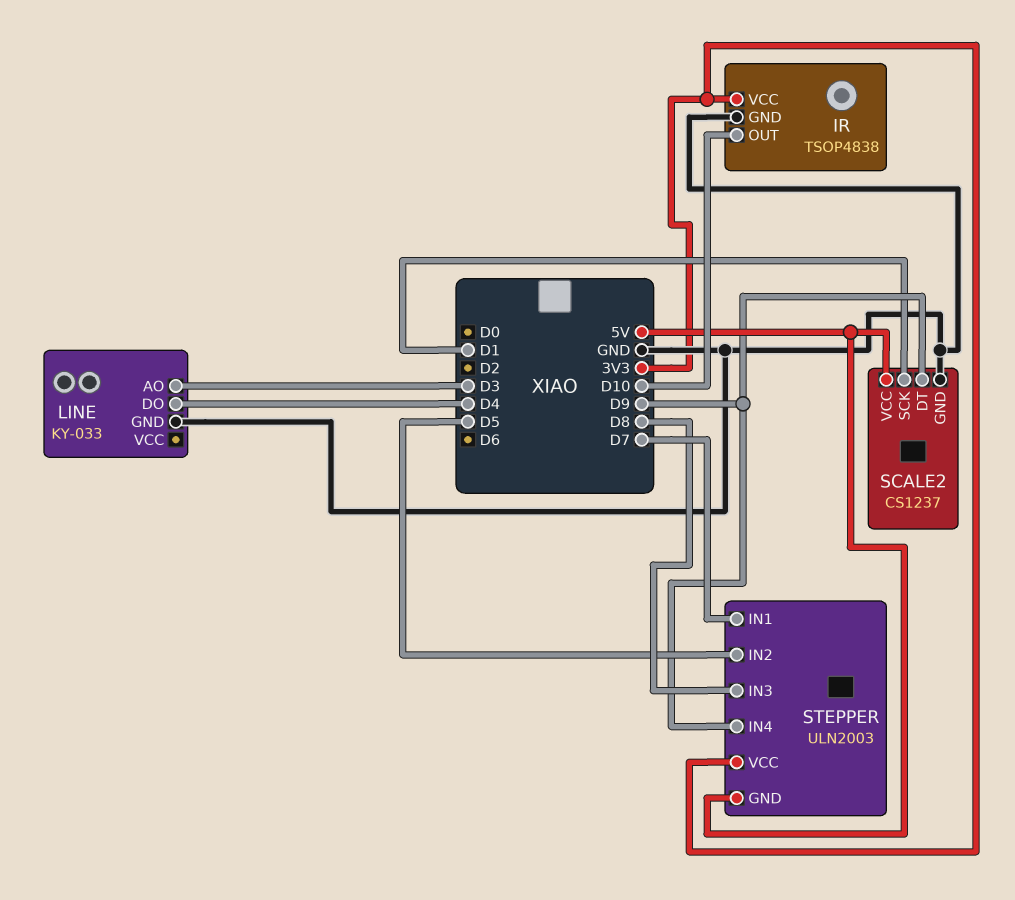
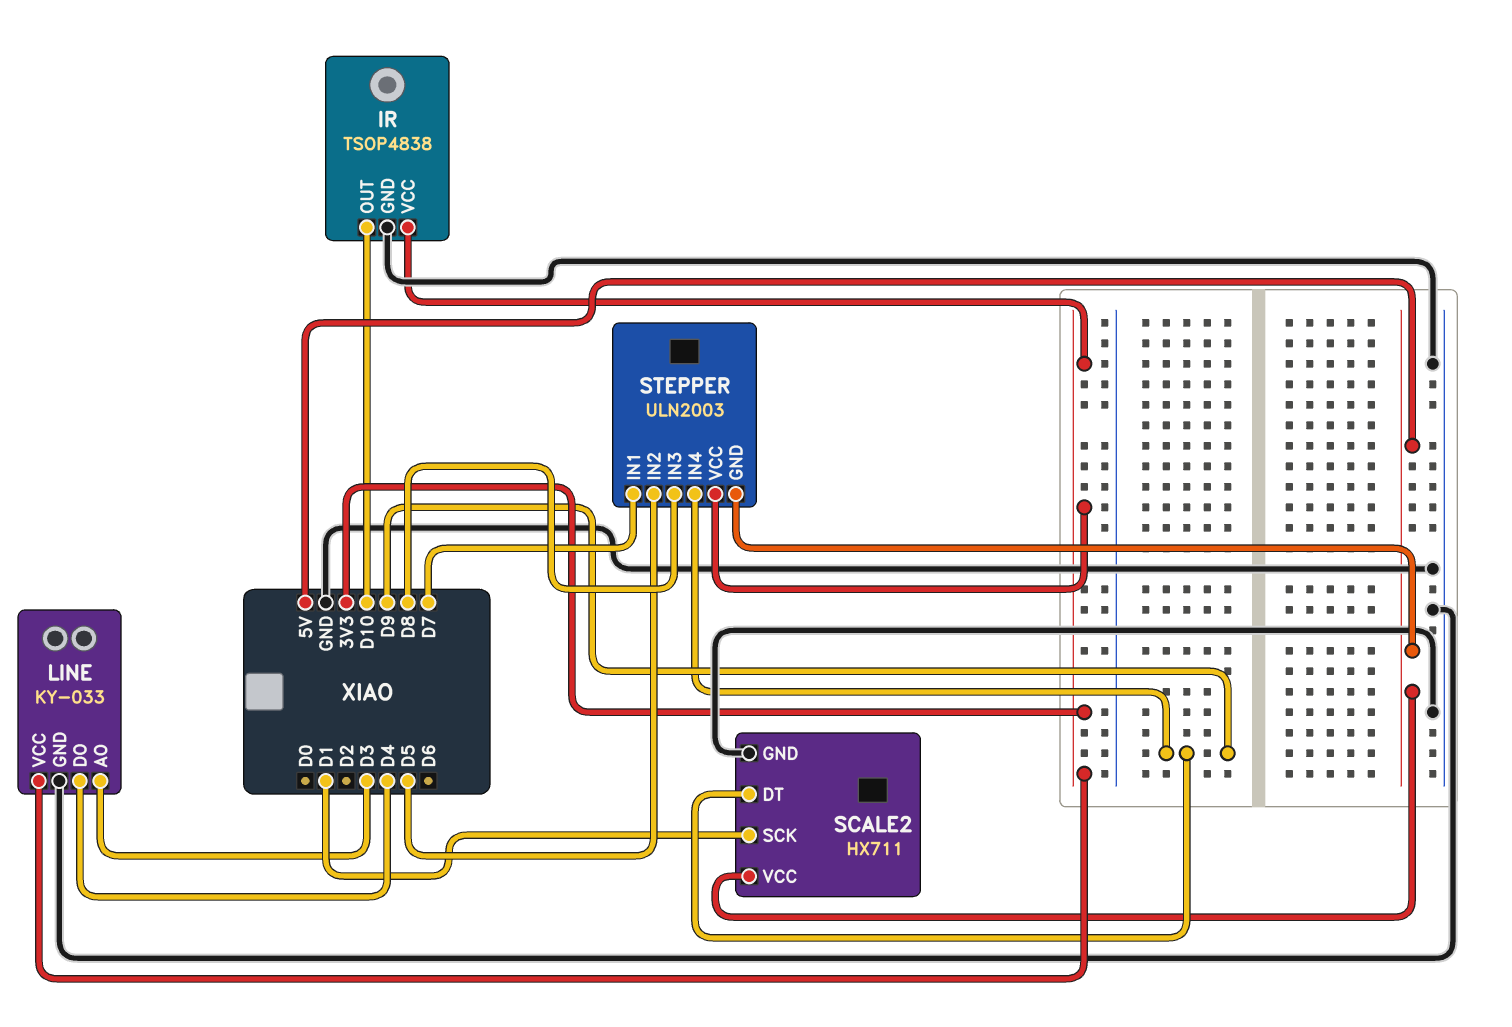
LINE pin VCC: none -> 3V3
SCALE2: CS1237 -> HX711

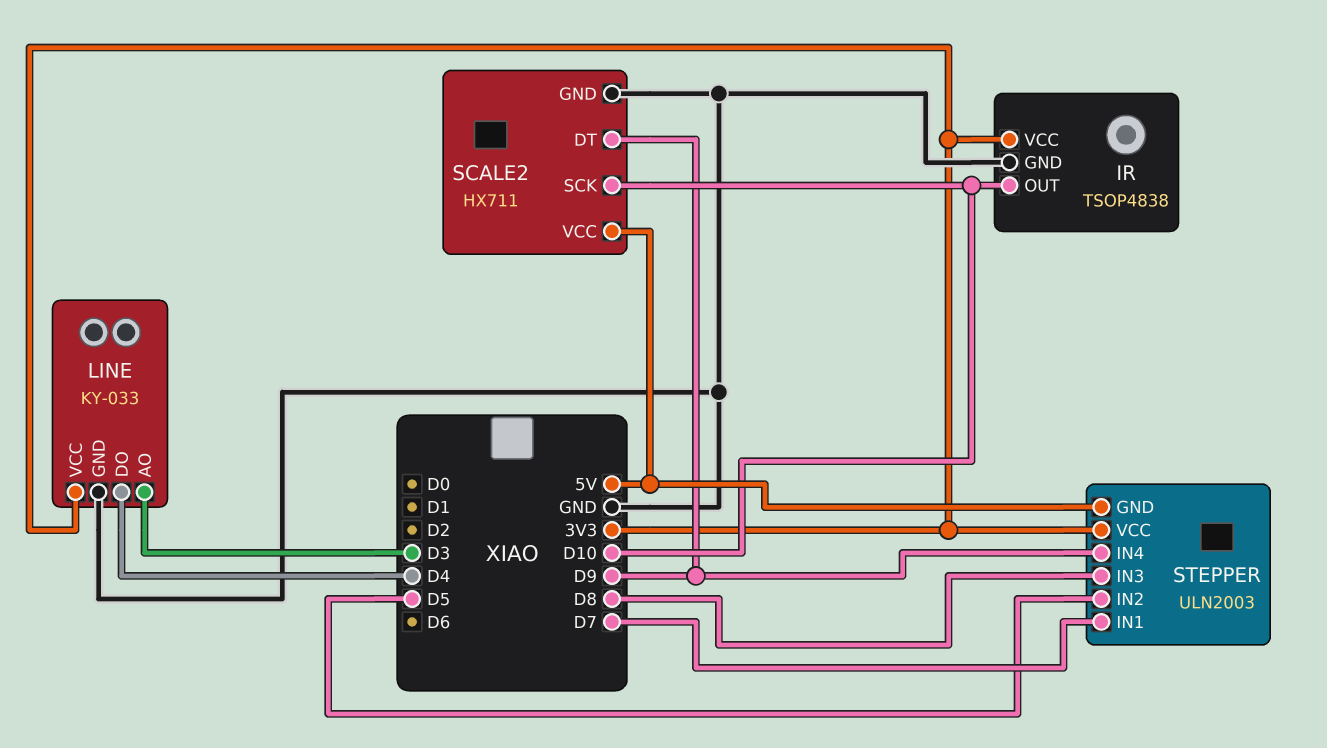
SCALE2 pin SCK: D1 -> D10

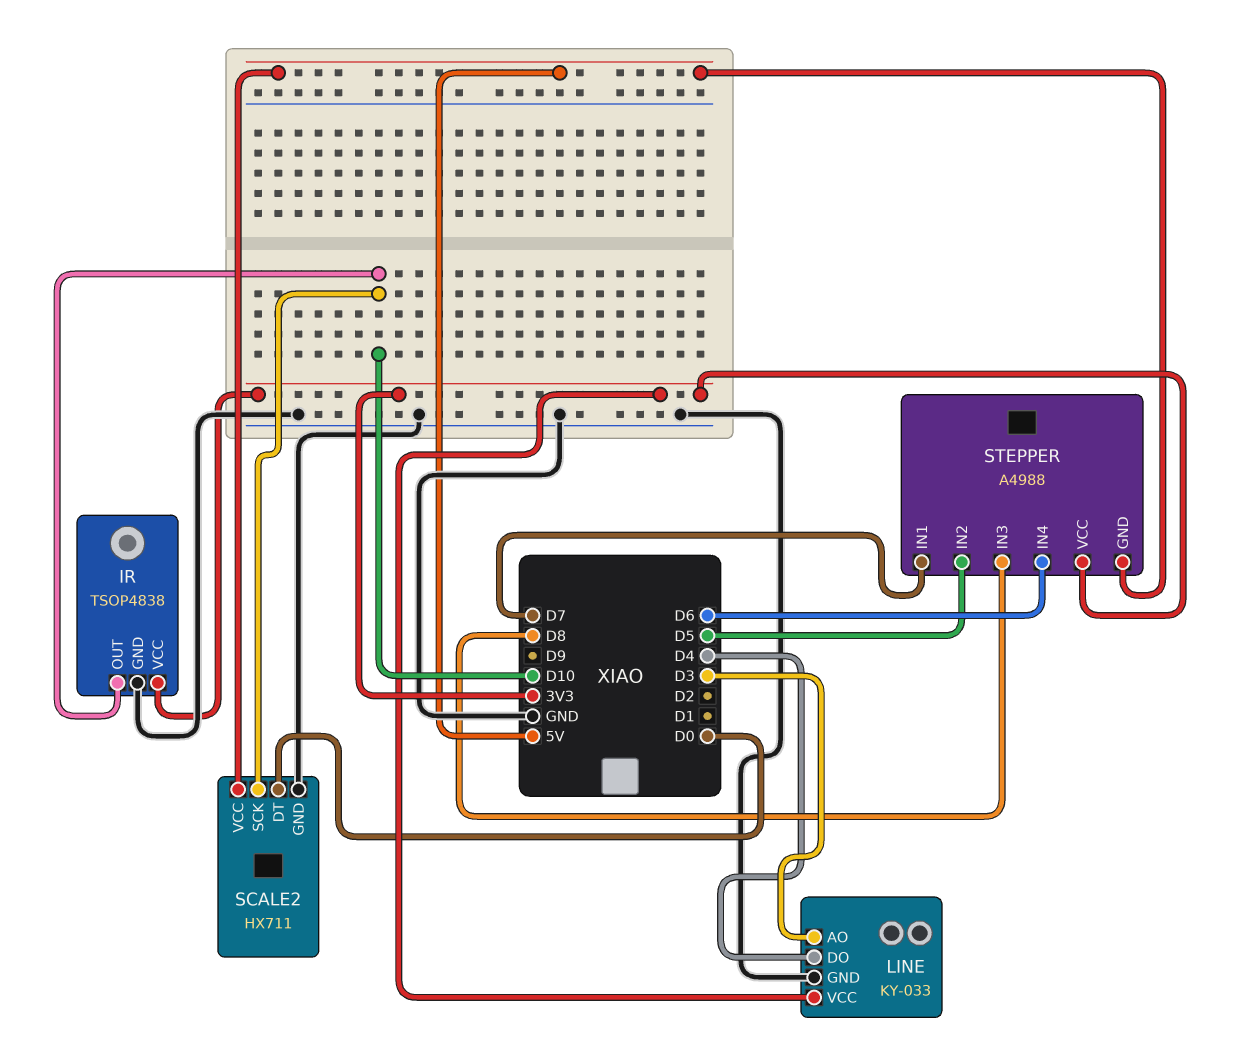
SCALE2 pin DT: D9 -> D0
STEPPER: ULN2003 -> A4988
STEPPER pin IN4: D9 -> D6

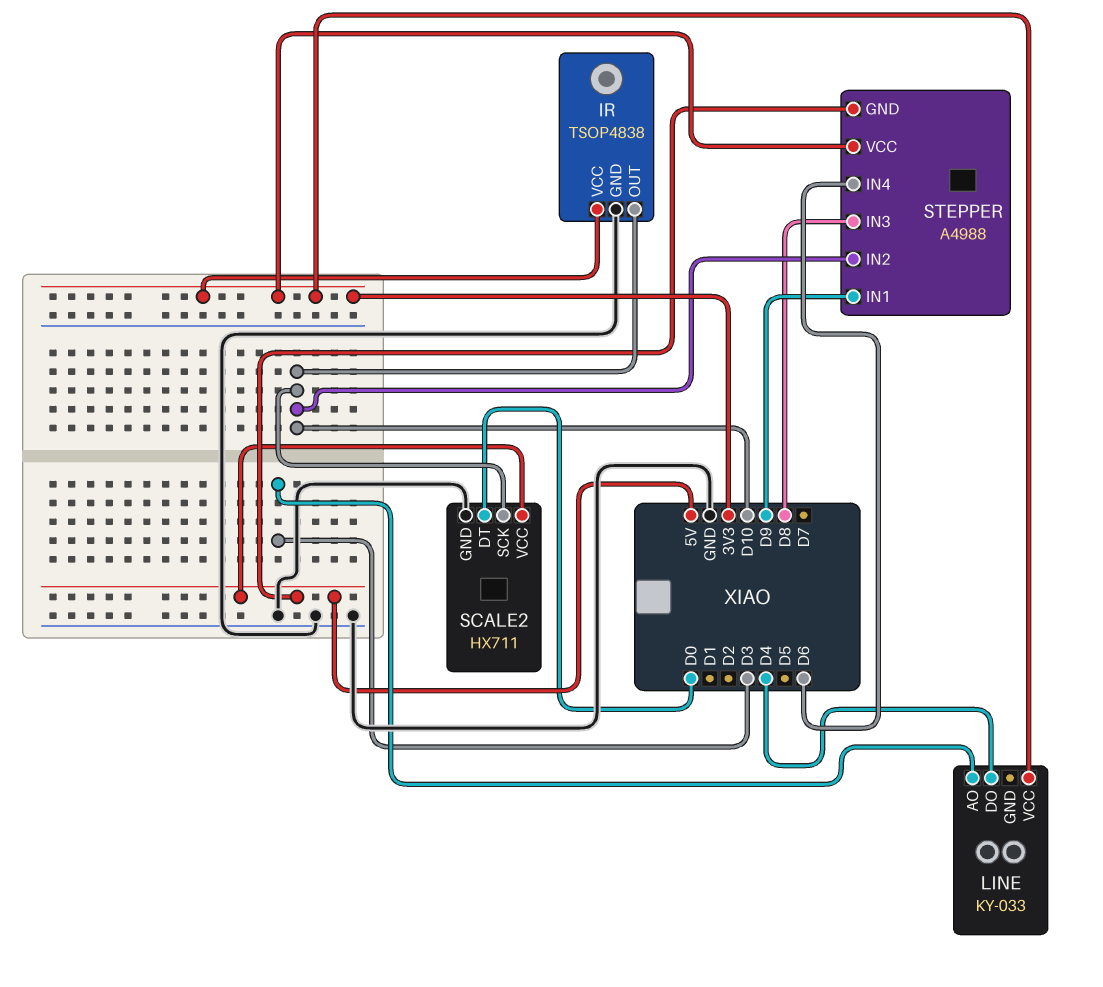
LINE pin GND: GND -> none
STEPPER pin IN1: D7 -> D9
STEPPER pin IN2: D5 -> D10

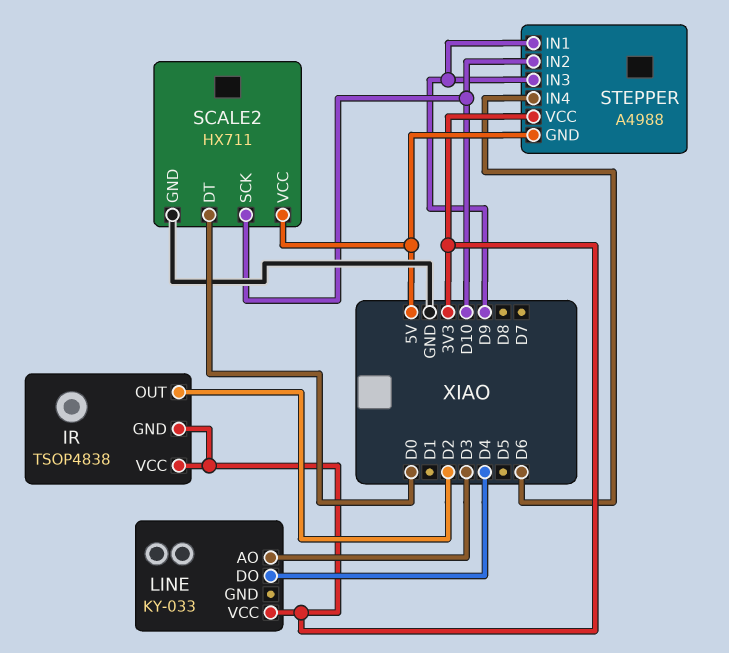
IR pin GND: GND -> 3V3
IR pin OUT: D10 -> D2
STEPPER pin IN3: D8 -> D9

